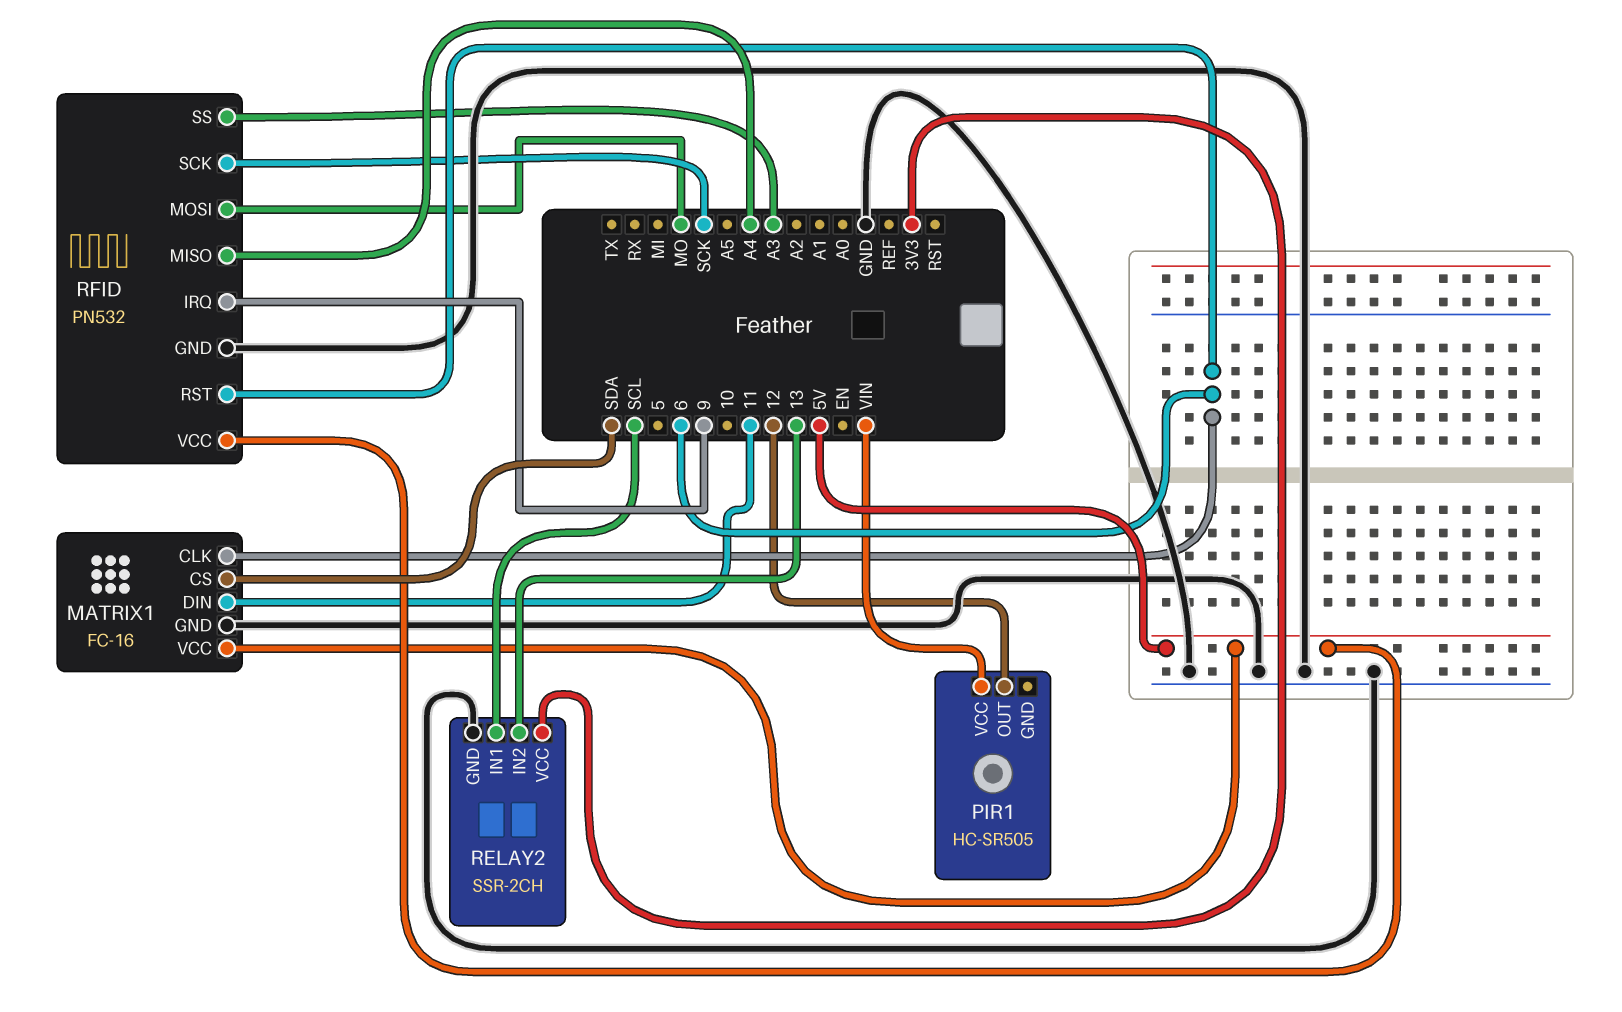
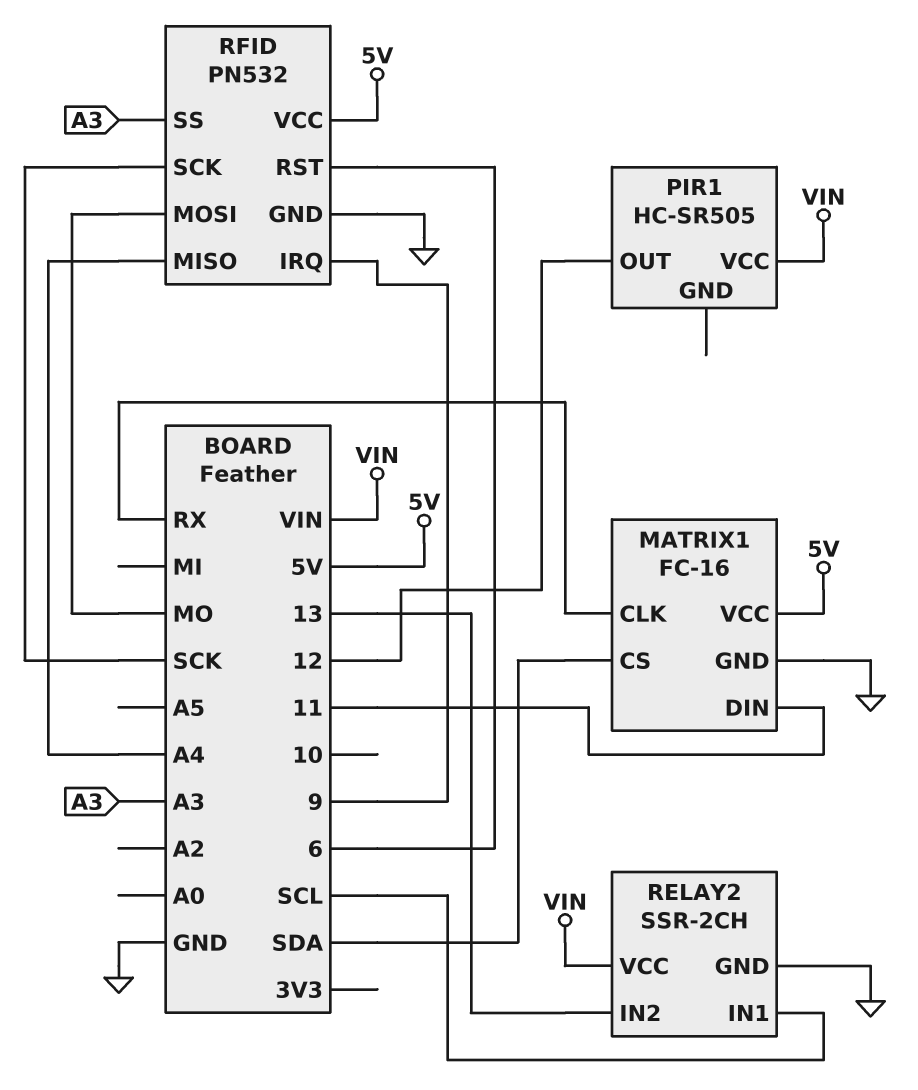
MATRIX1 pin CLK: 6 -> RX
RELAY2 pin VCC: 3V3 -> VIN

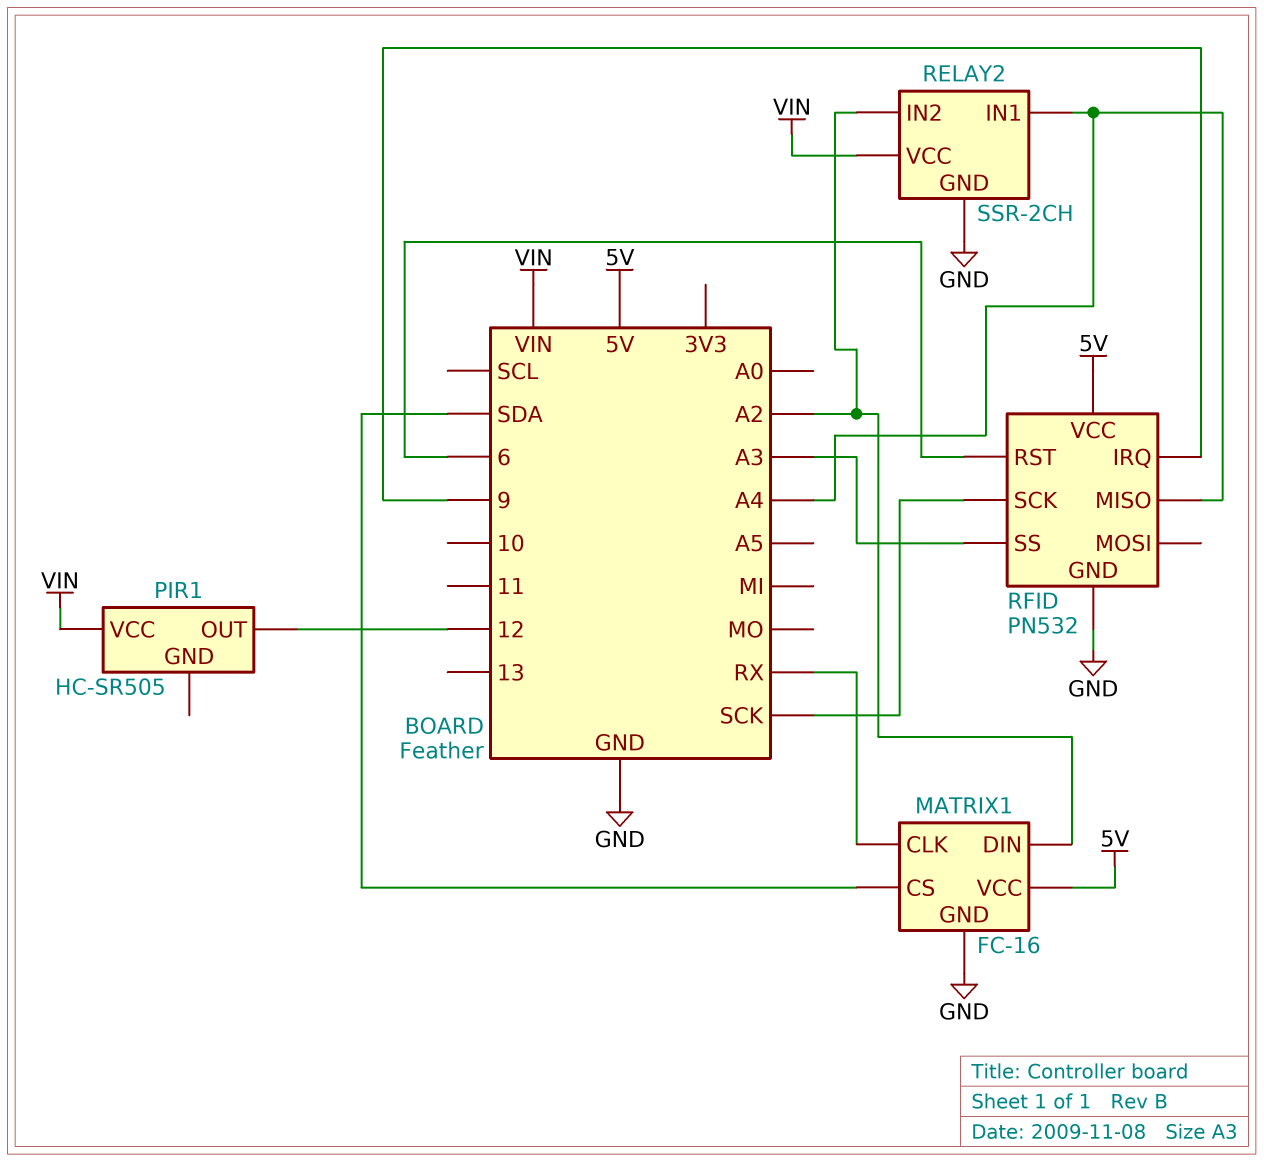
MATRIX1 pin DIN: 11 -> A2
RELAY2 pin IN1: SCL -> A4
RELAY2 pin IN2: 13 -> A2
RFID pin MOSI: MO -> none

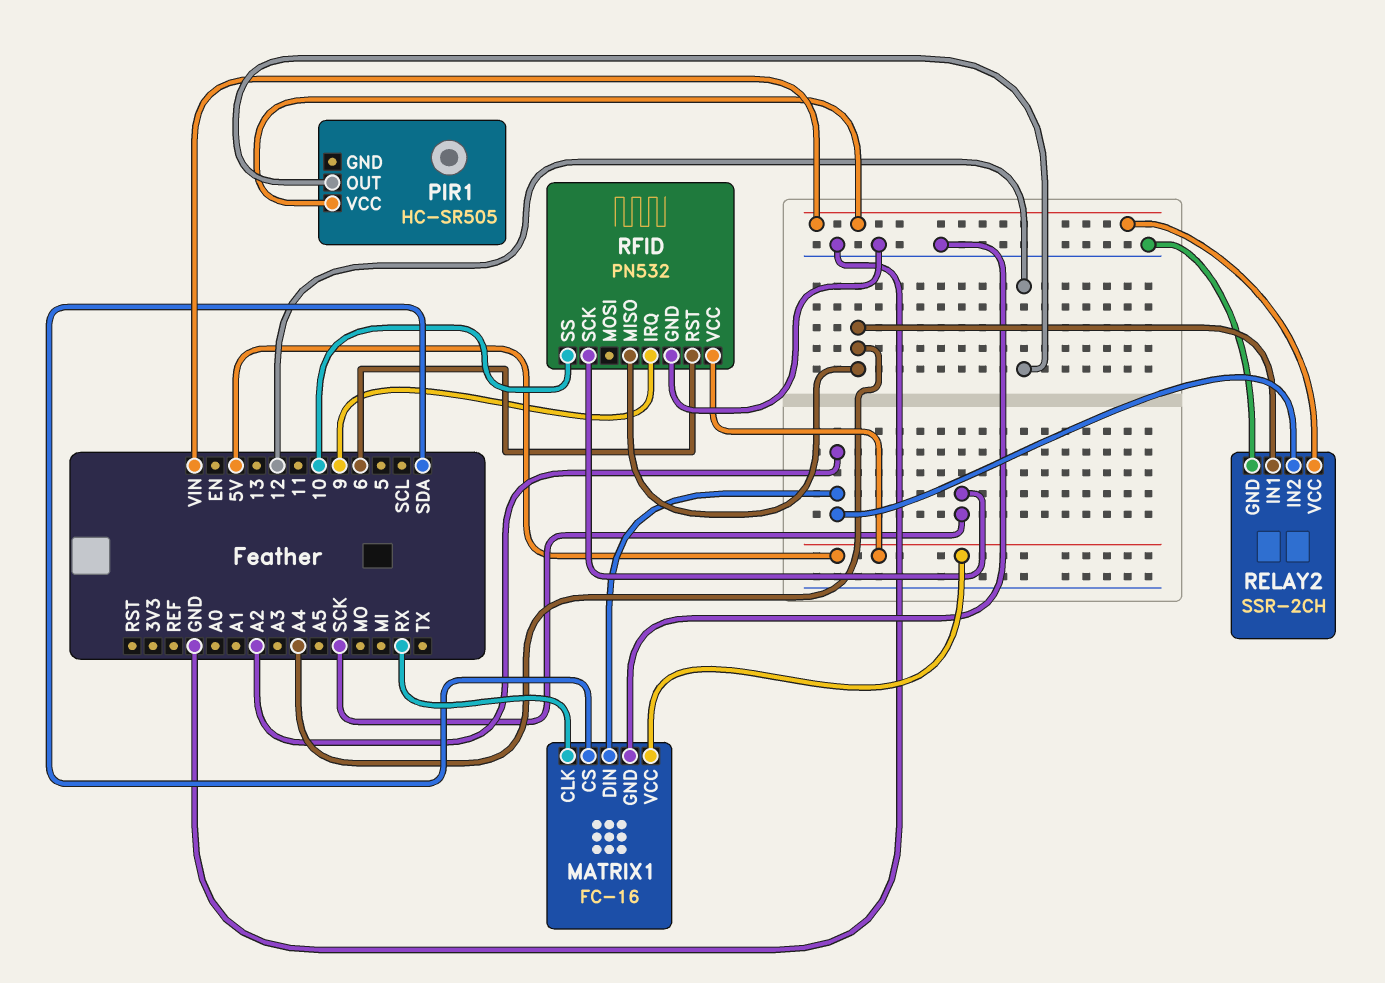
RFID pin SS: A3 -> 10

